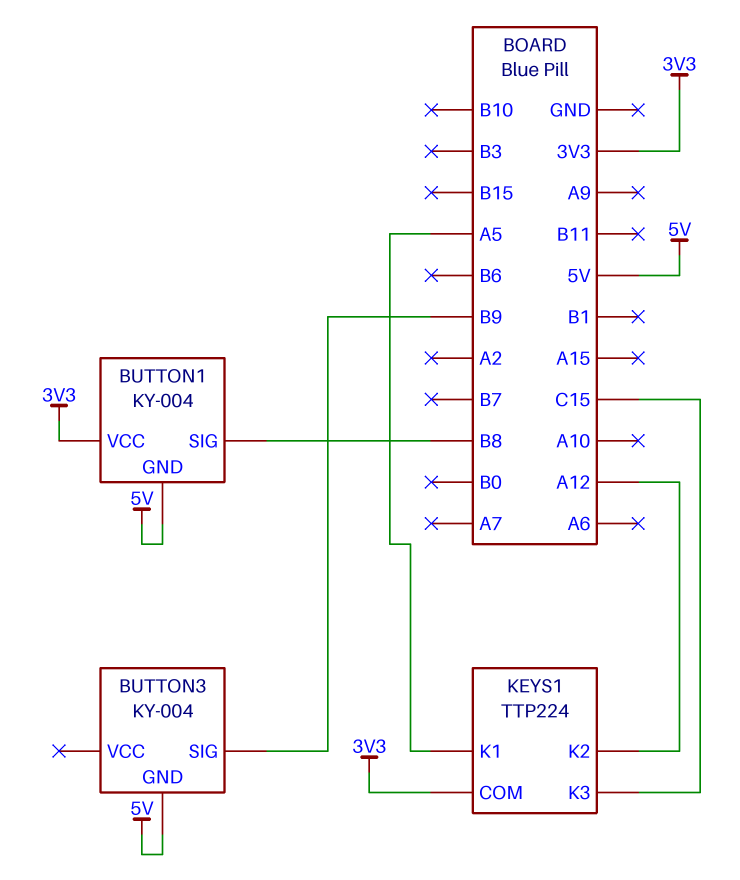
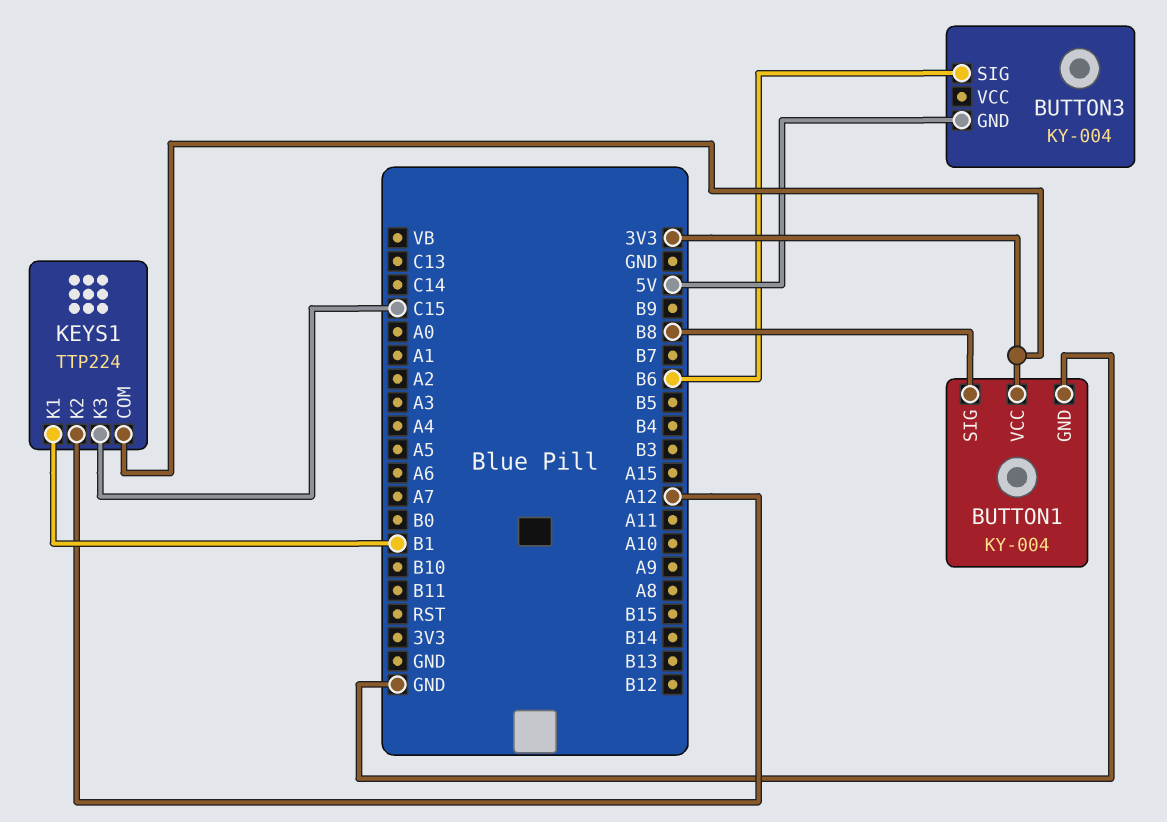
BUTTON1 pin GND: 5V -> GND
BUTTON3 pin SIG: B9 -> B6
KEYS1 pin K1: A5 -> B1

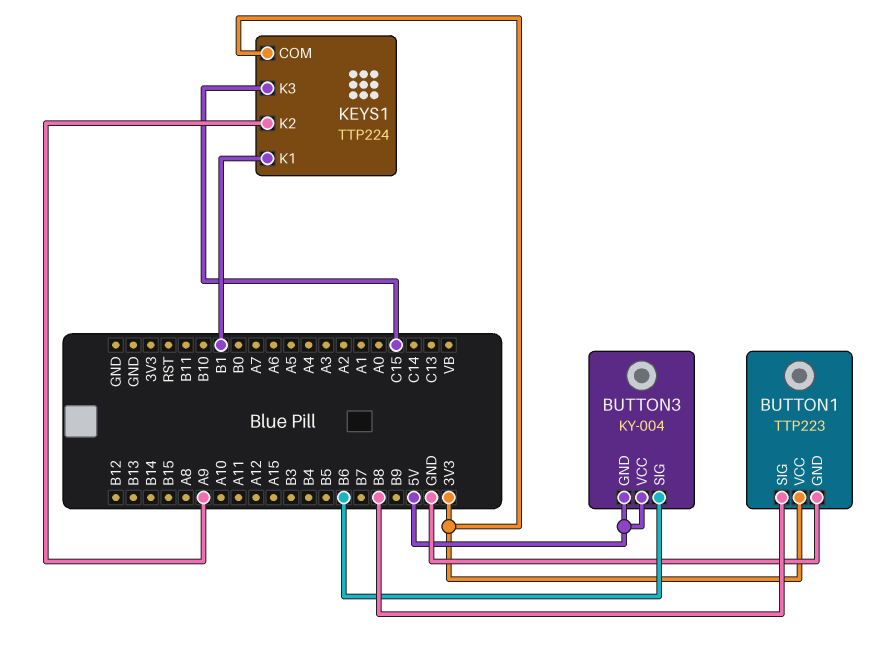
BUTTON1: KY-004 -> TTP223
BUTTON3 pin VCC: none -> 5V
KEYS1 pin K2: A12 -> A9

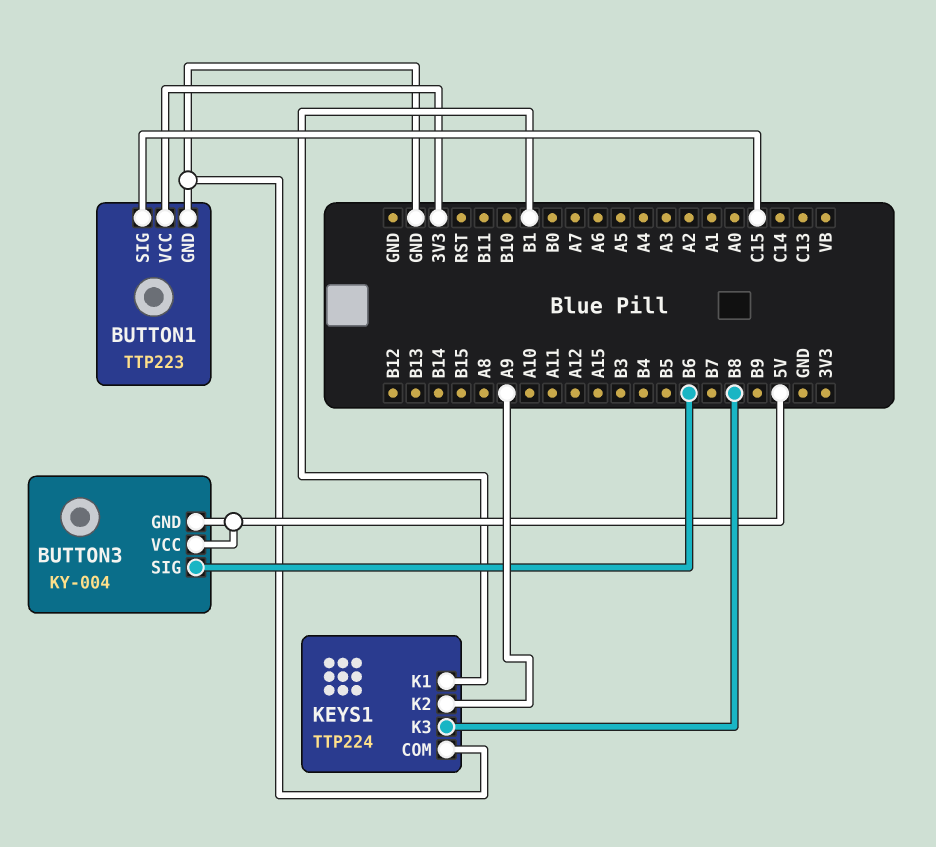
BUTTON1 pin SIG: B8 -> C15
KEYS1 pin COM: 3V3 -> GND
KEYS1 pin K3: C15 -> B8

